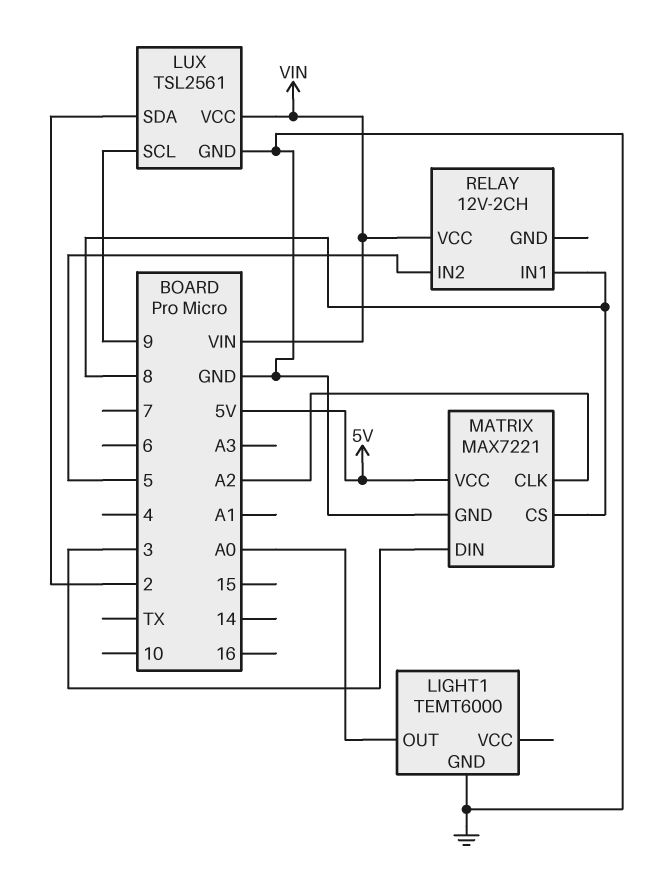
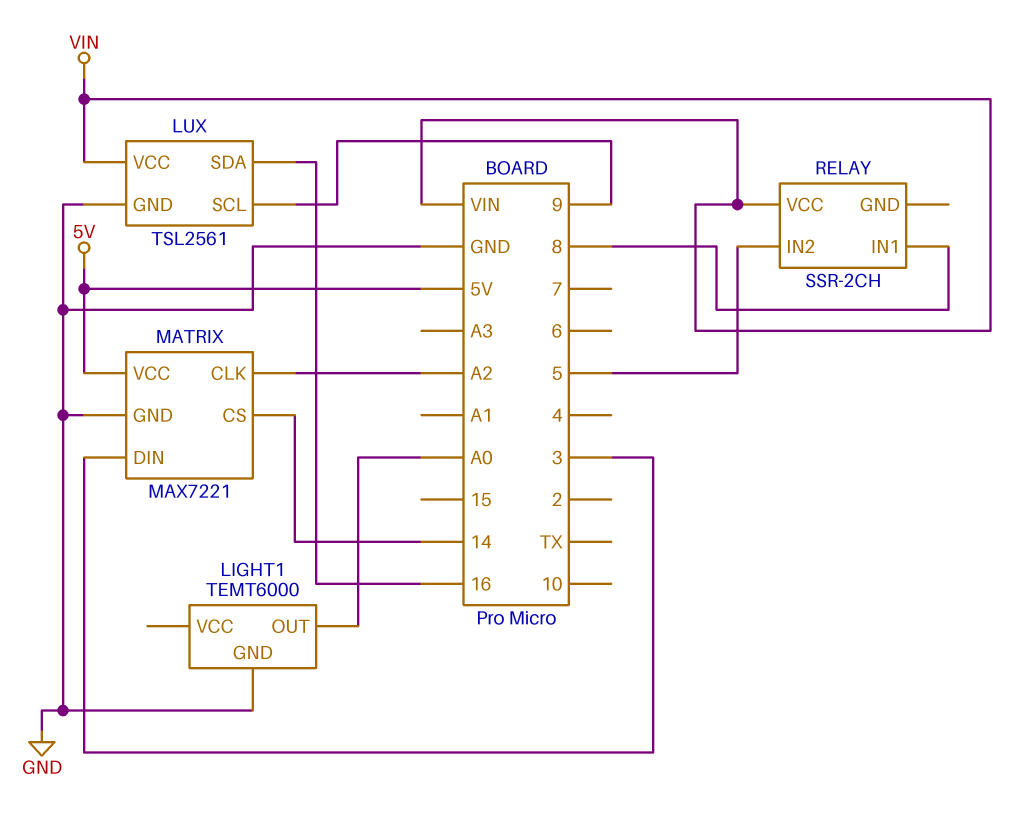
LUX pin SDA: 2 -> 16
MATRIX pin CS: 8 -> 14
RELAY: 12V-2CH -> SSR-2CH

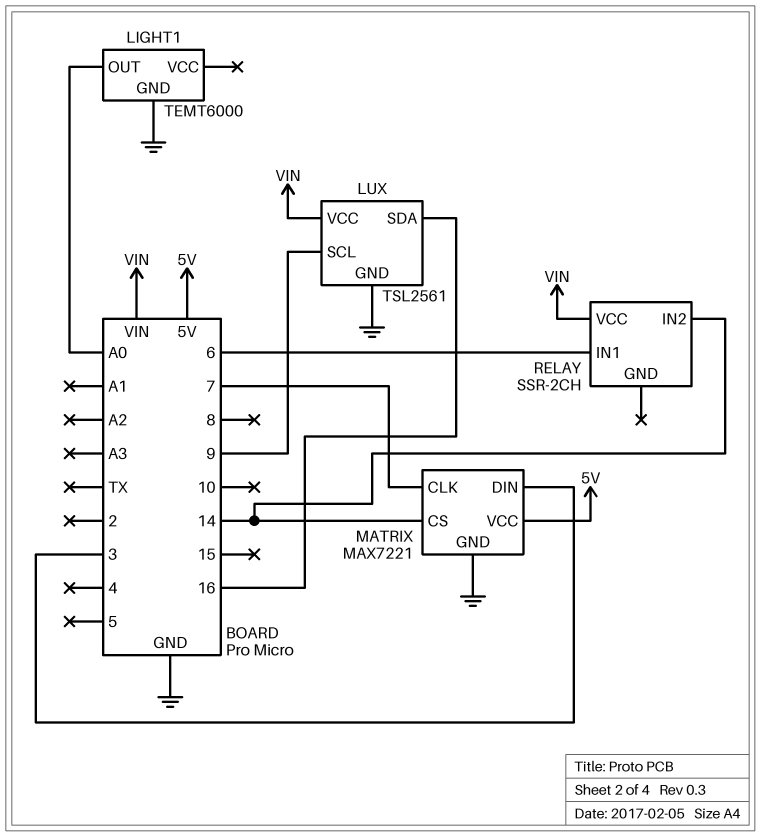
MATRIX pin CLK: A2 -> 7
RELAY pin IN1: 8 -> 6
RELAY pin IN2: 5 -> 14

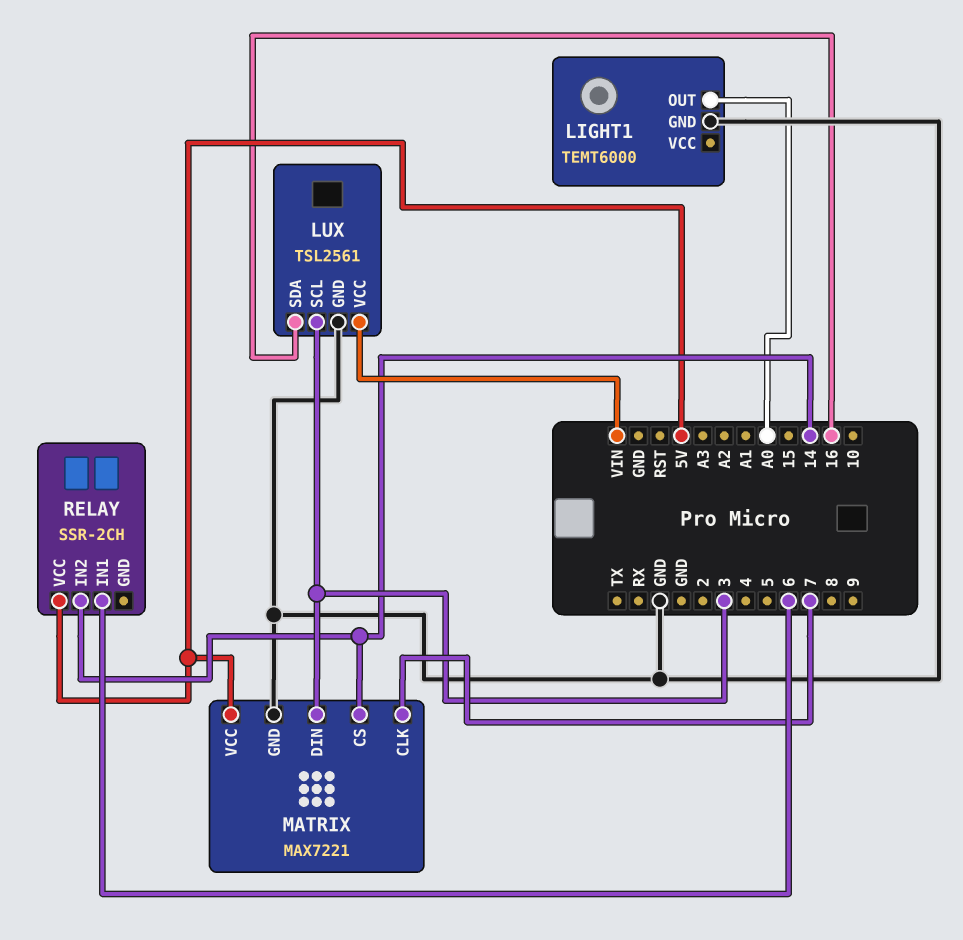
LUX pin SCL: 9 -> 3
RELAY pin VCC: VIN -> 5V

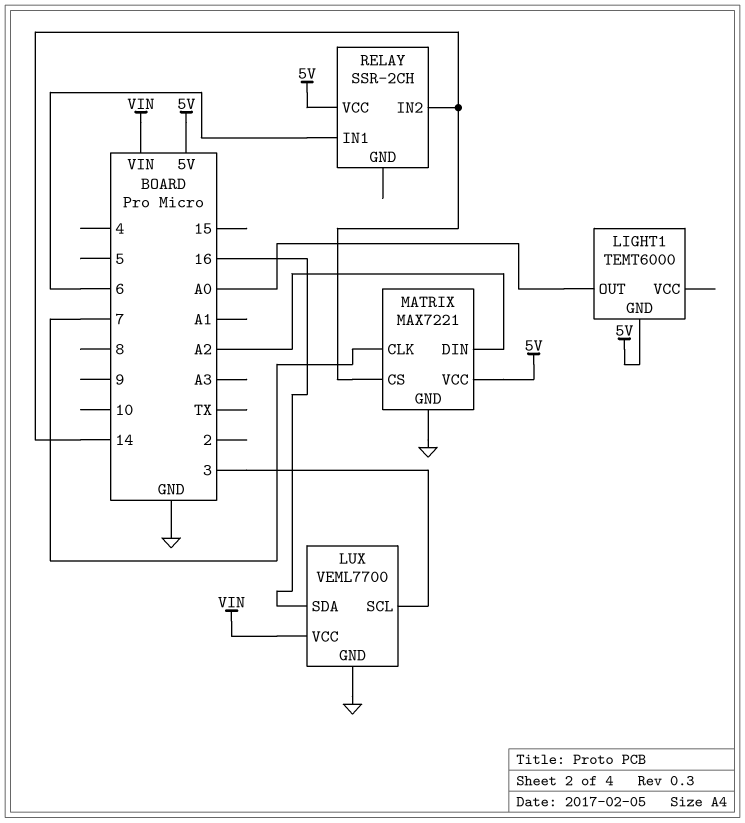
LIGHT1 pin GND: GND -> 5V
LUX: TSL2561 -> VEML7700
MATRIX pin DIN: 3 -> A2

